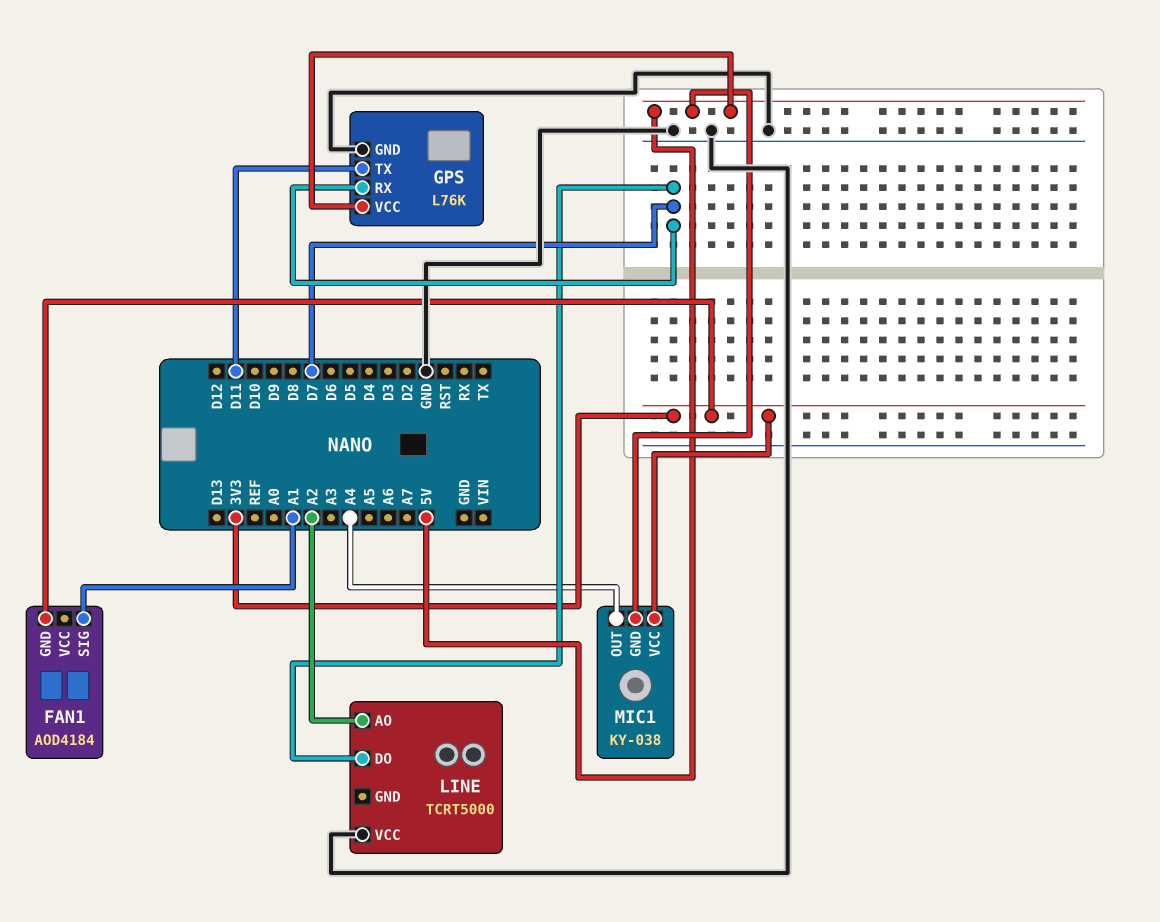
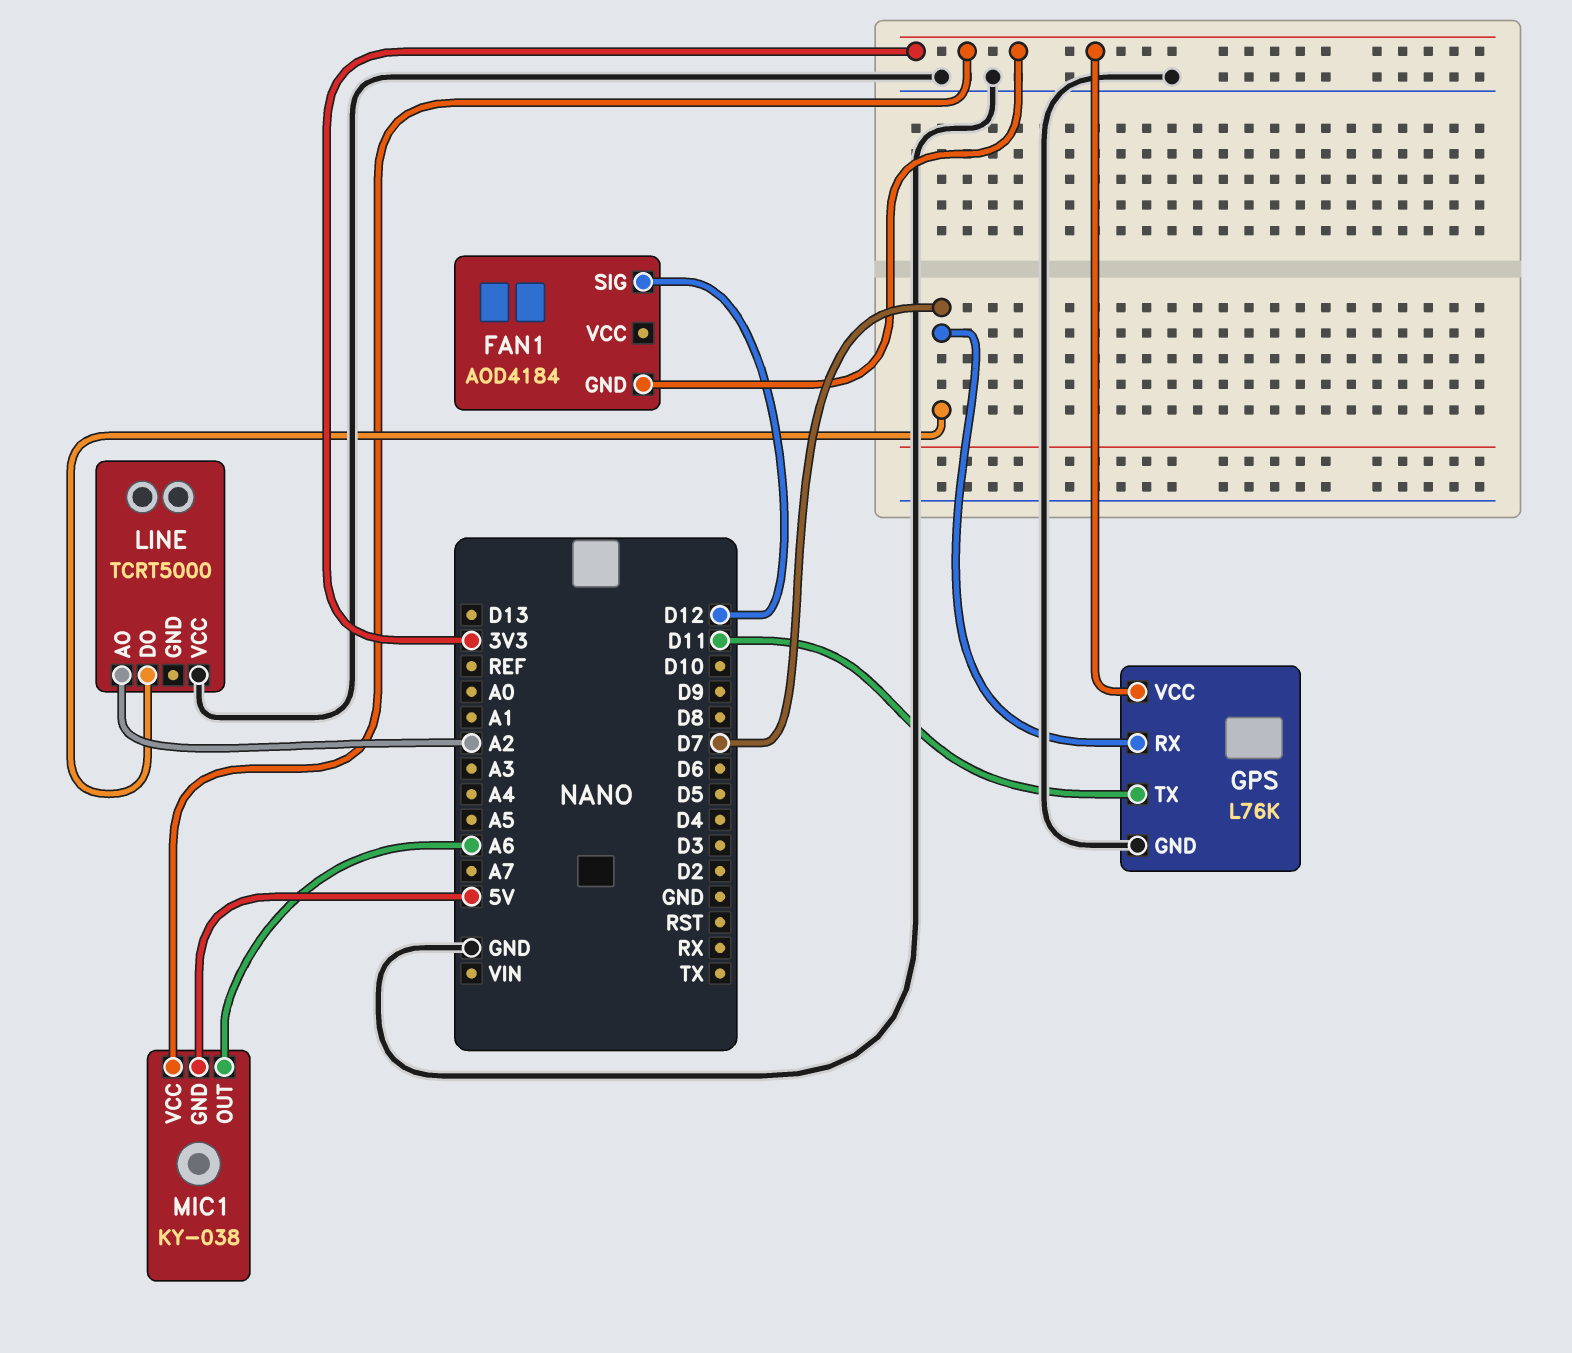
FAN1 pin SIG: A1 -> D12
GPS pin VCC: 5V -> 3V3
MIC1 pin OUT: A4 -> A6

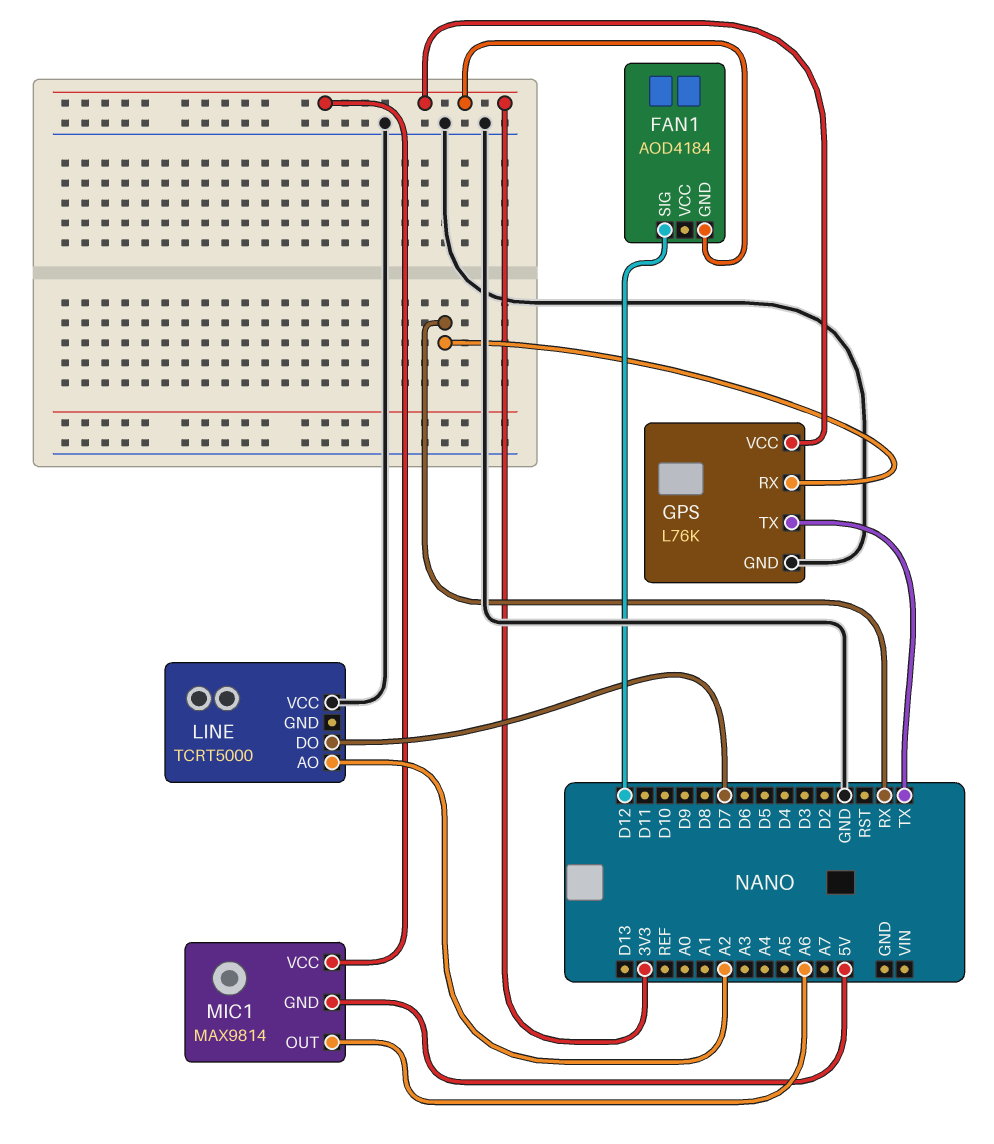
GPS pin RX: D7 -> RX
GPS pin TX: D11 -> TX
MIC1: KY-038 -> MAX9814

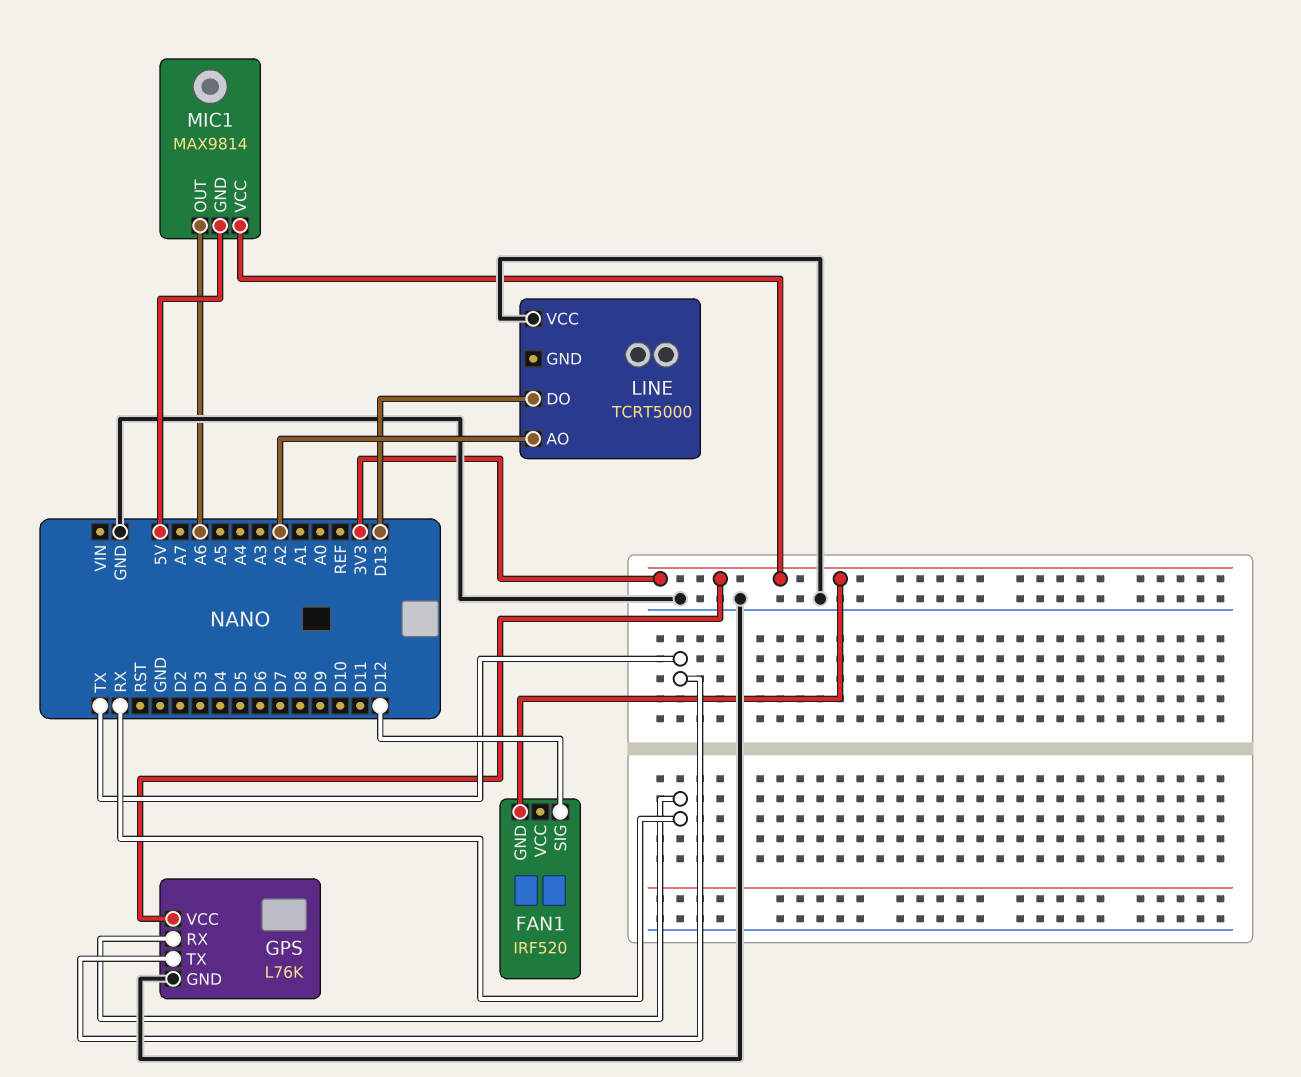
FAN1: AOD4184 -> IRF520
LINE pin DO: D7 -> D13

